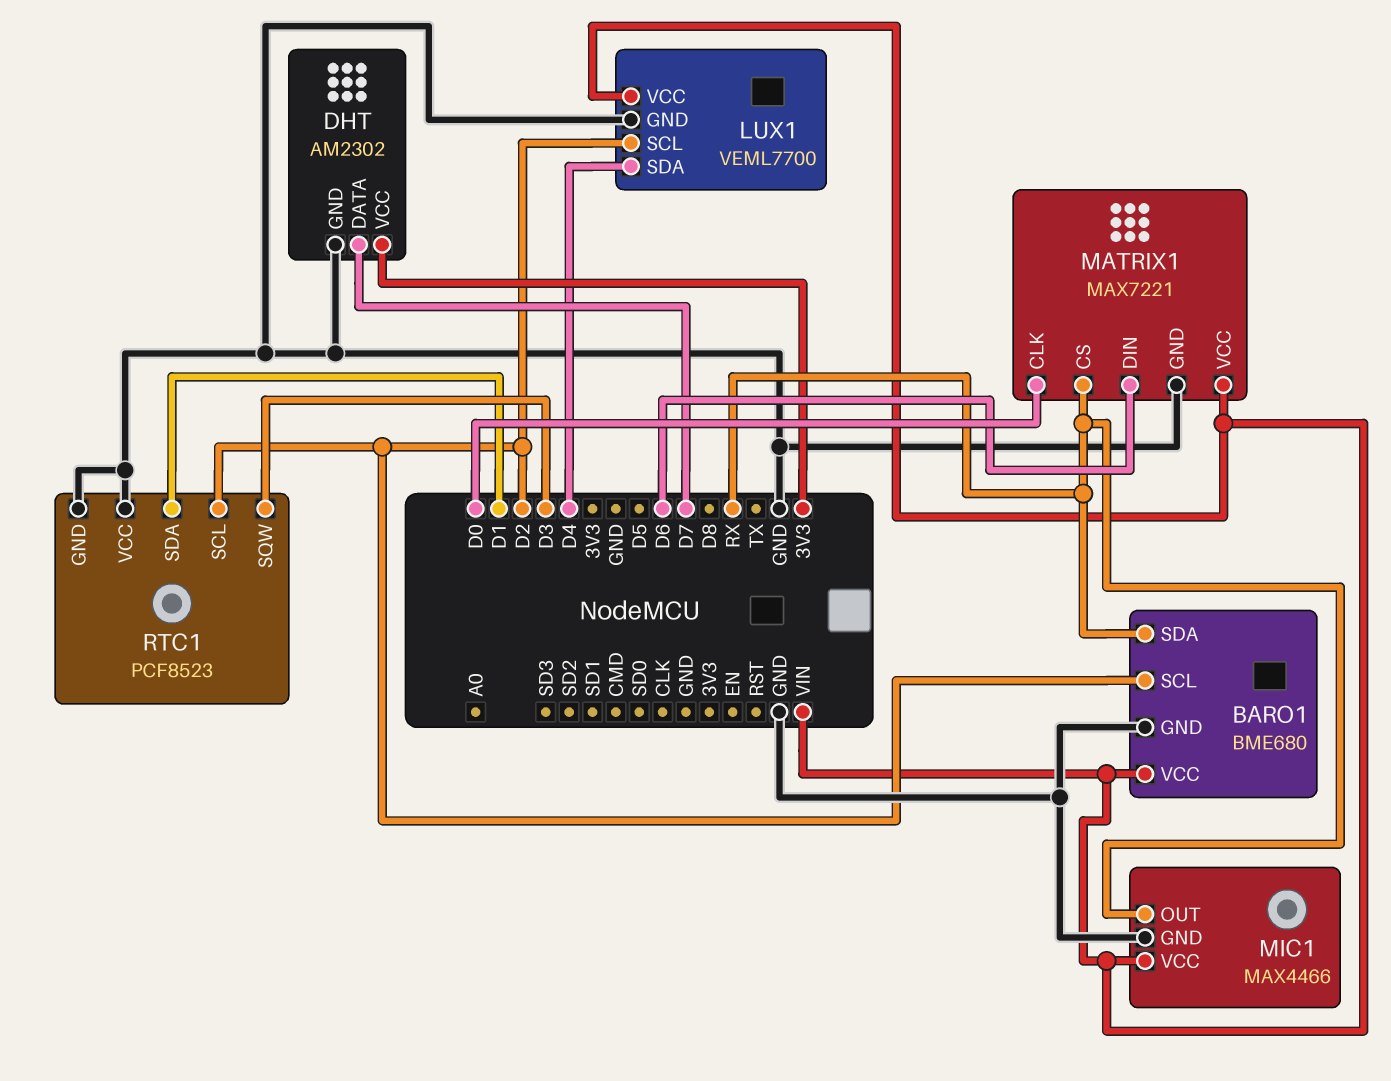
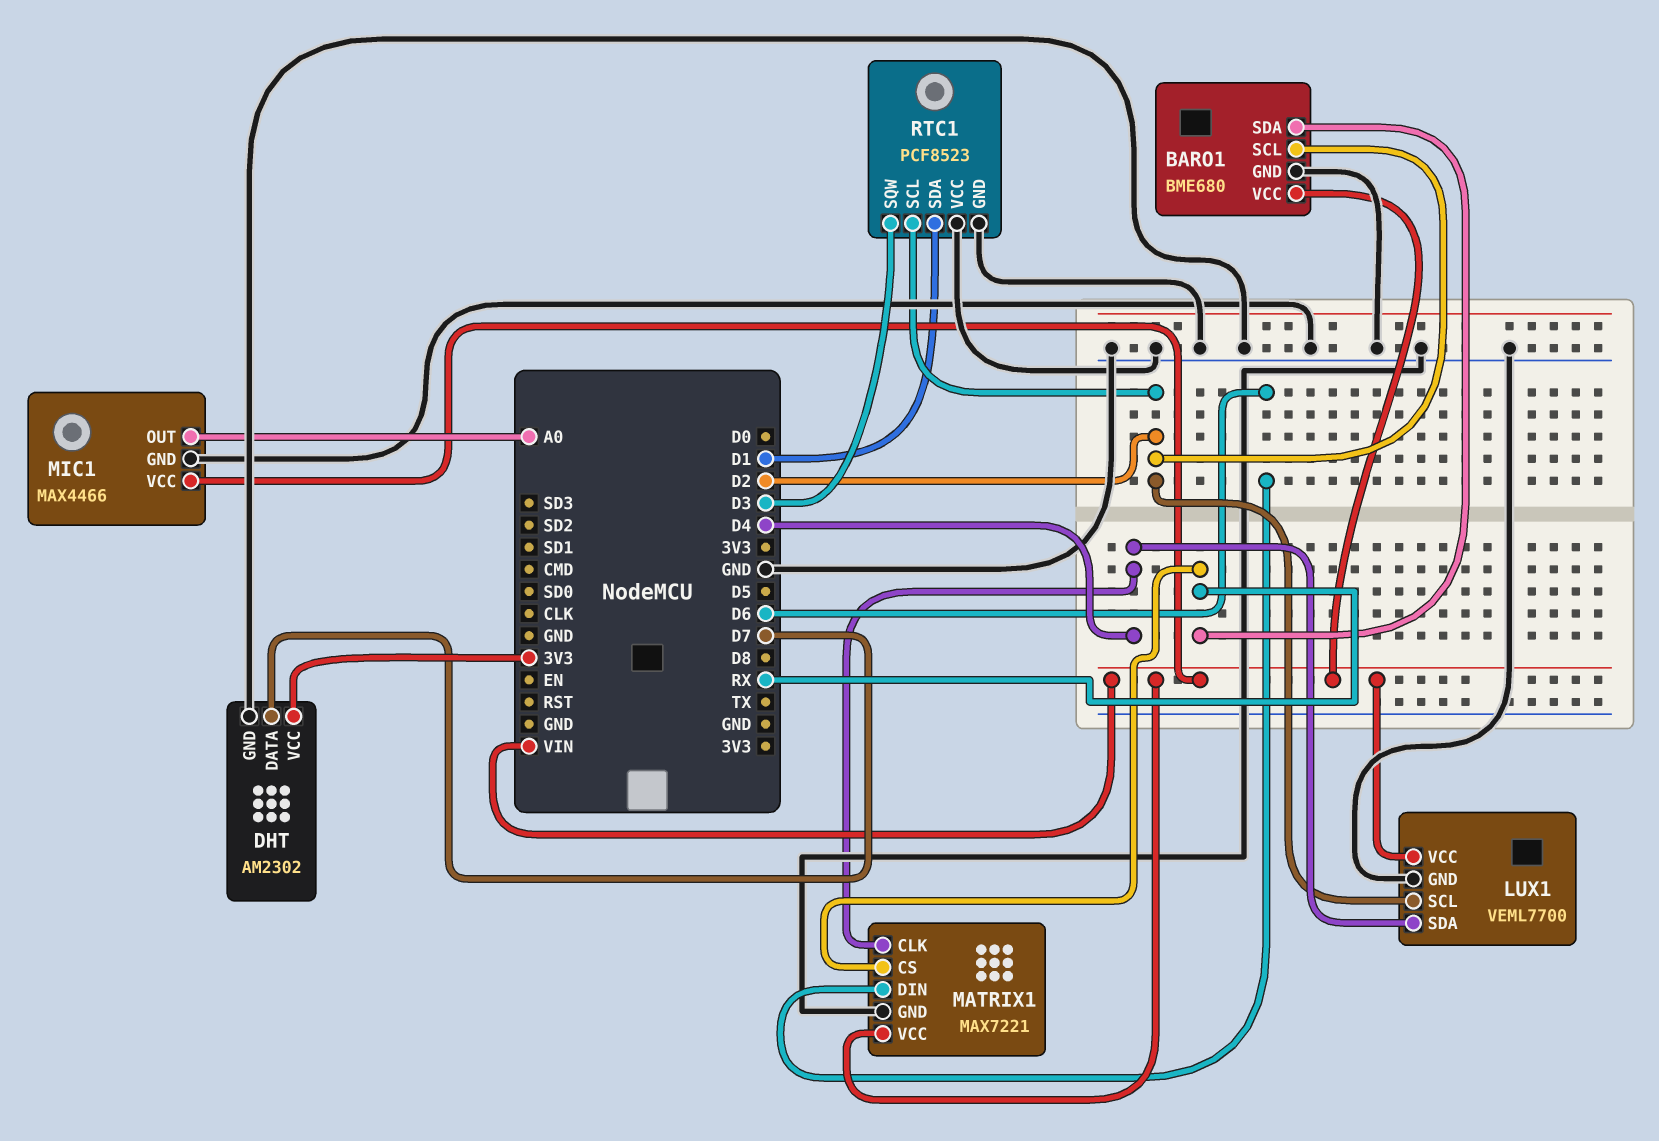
MATRIX1 pin CLK: D0 -> D4
MIC1 pin OUT: RX -> A0

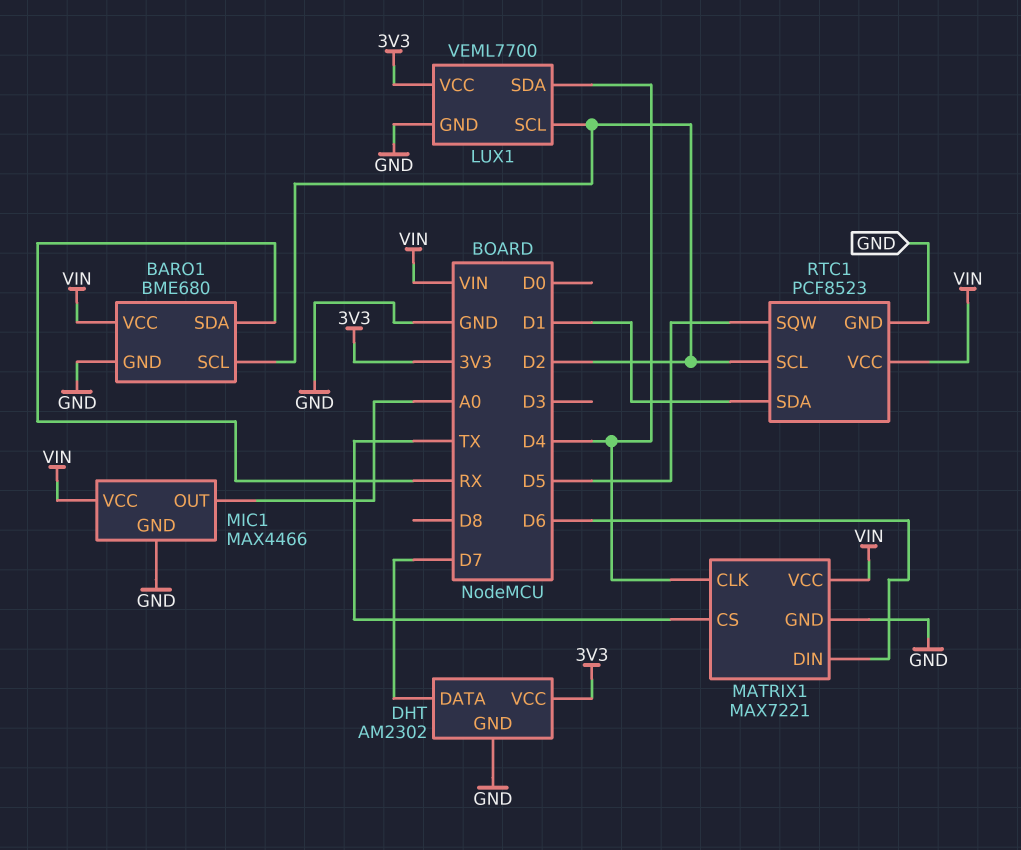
LUX1 pin VCC: VIN -> 3V3
MATRIX1 pin CS: RX -> TX
RTC1 pin SQW: D3 -> D5
RTC1 pin VCC: GND -> VIN

